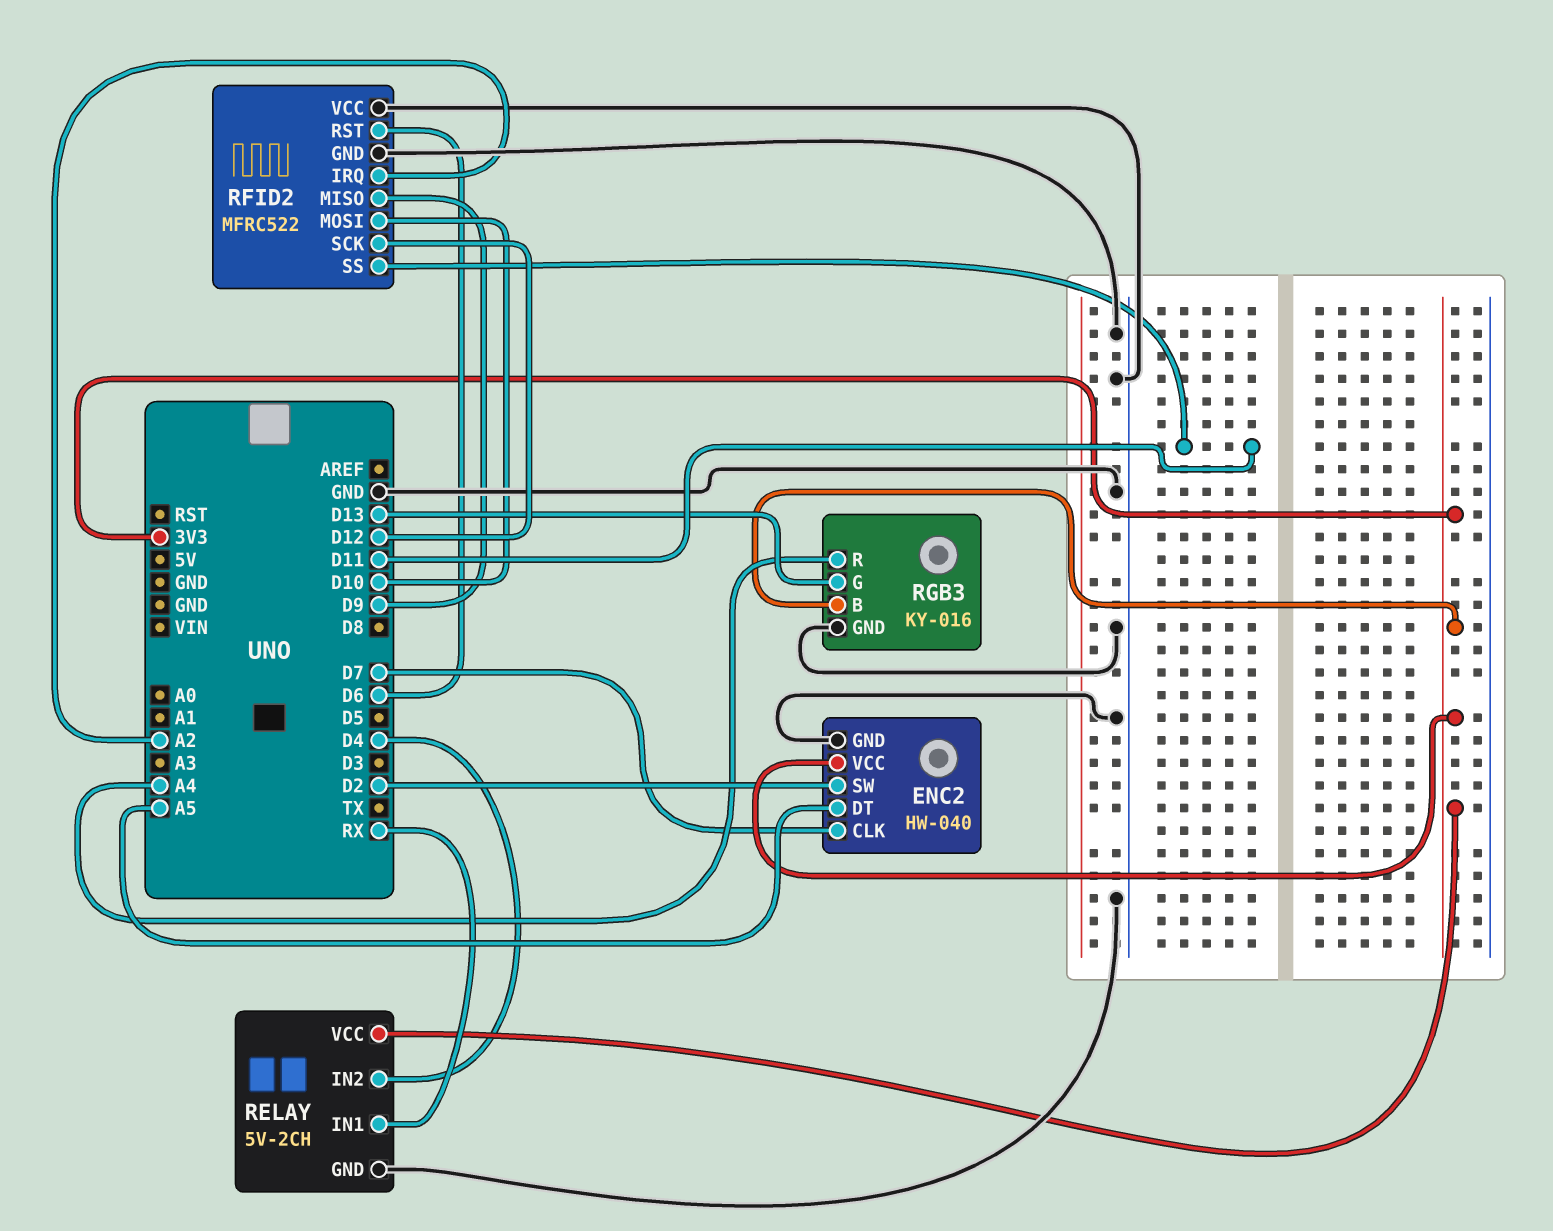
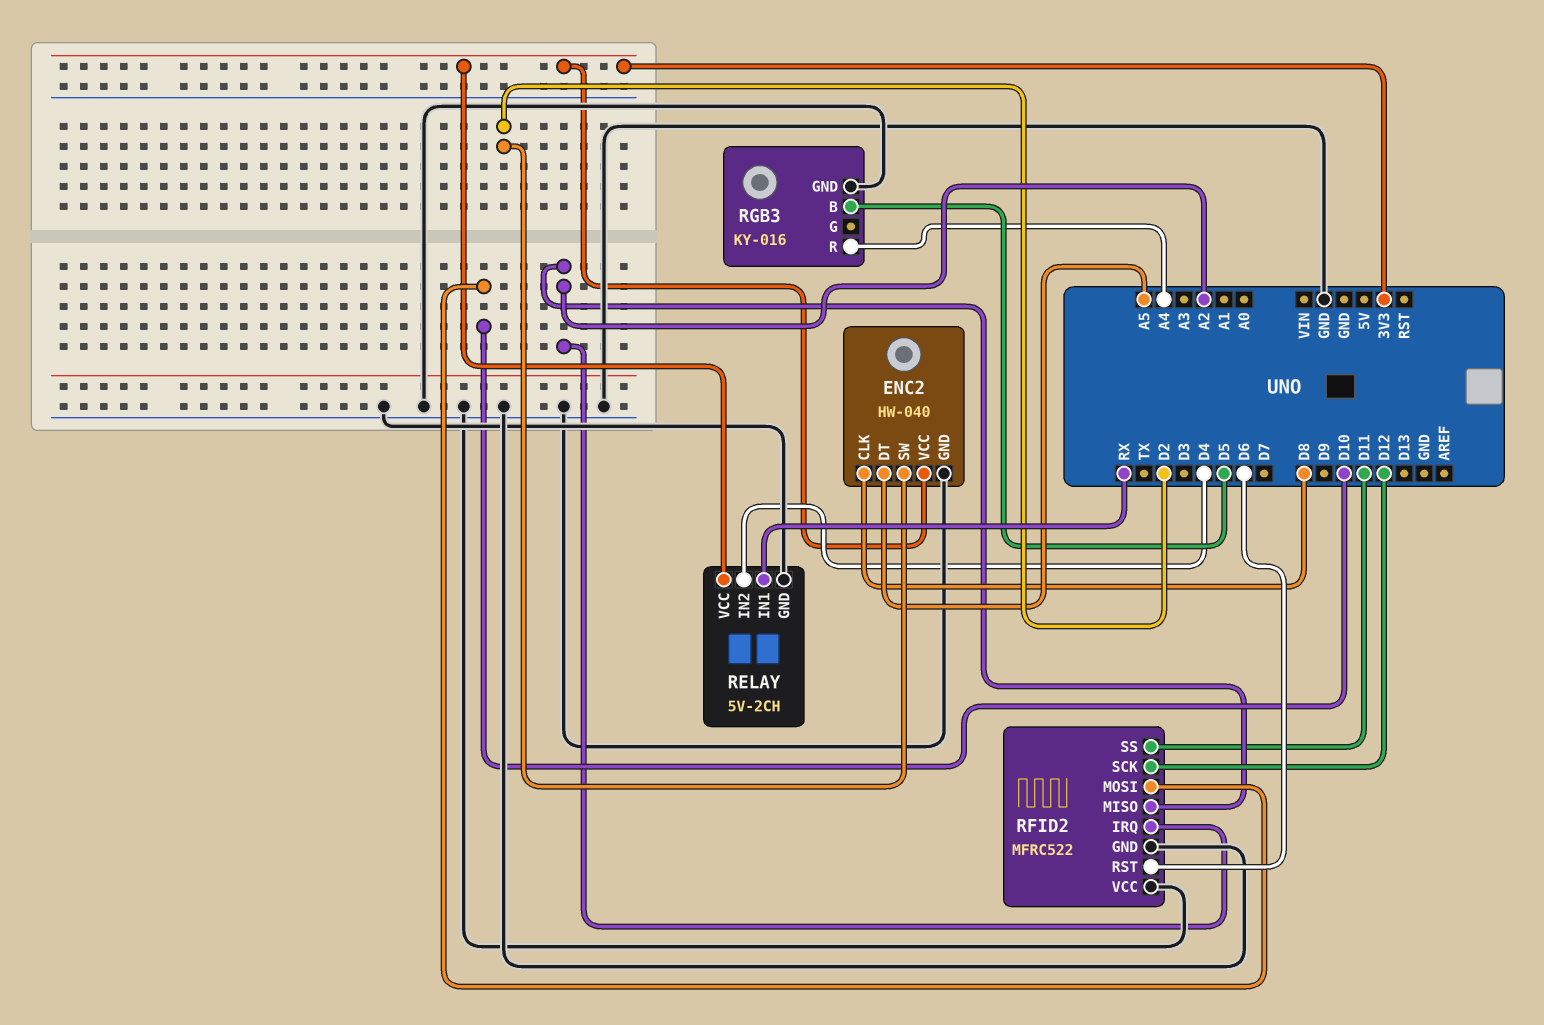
ENC2 pin CLK: D7 -> D8
RFID2 pin MISO: D9 -> A2
RGB3 pin B: 3V3 -> D5
RGB3 pin G: D13 -> none

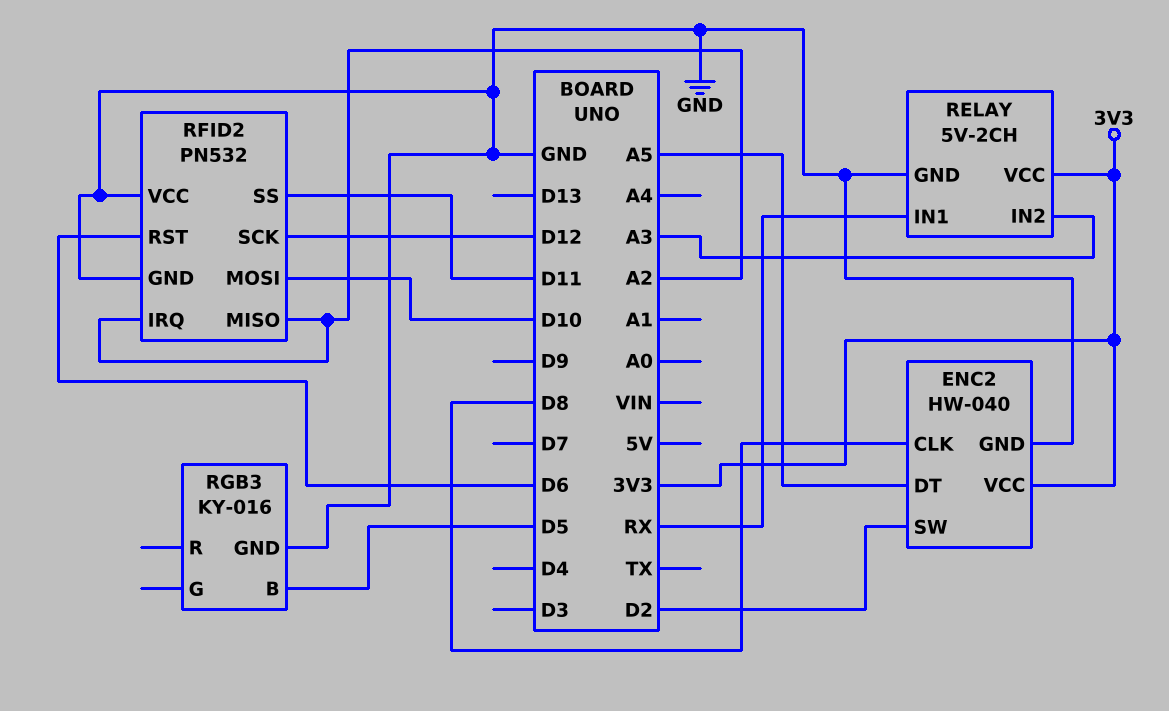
RELAY pin IN2: D4 -> A3
RFID2: MFRC522 -> PN532
RGB3 pin R: A4 -> none

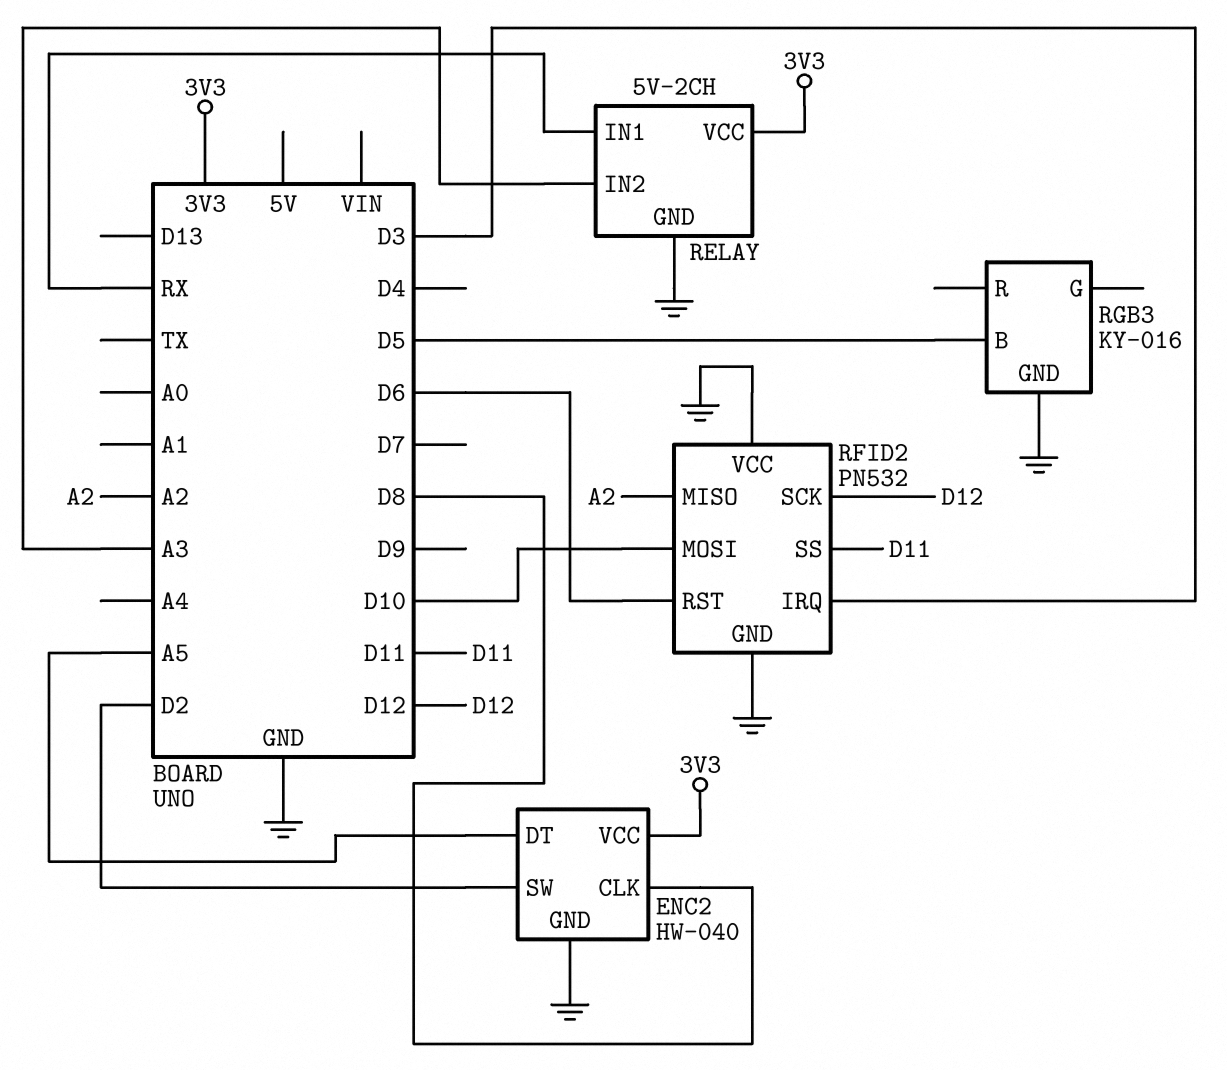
RFID2 pin IRQ: A2 -> D3

